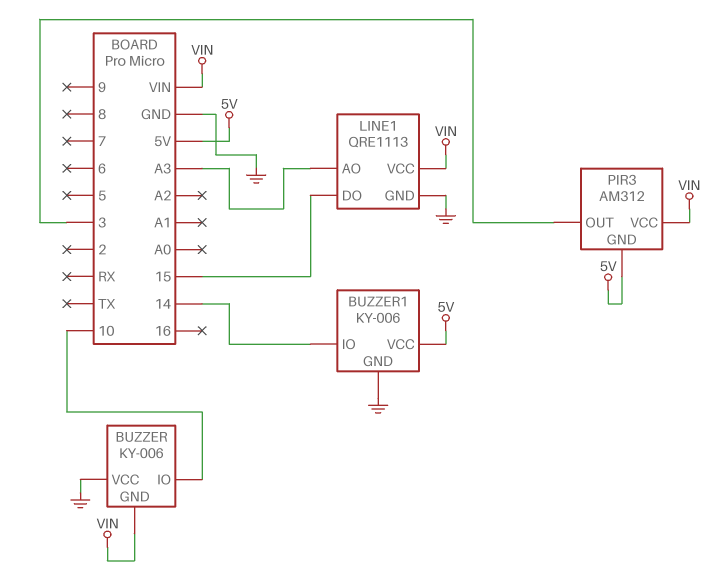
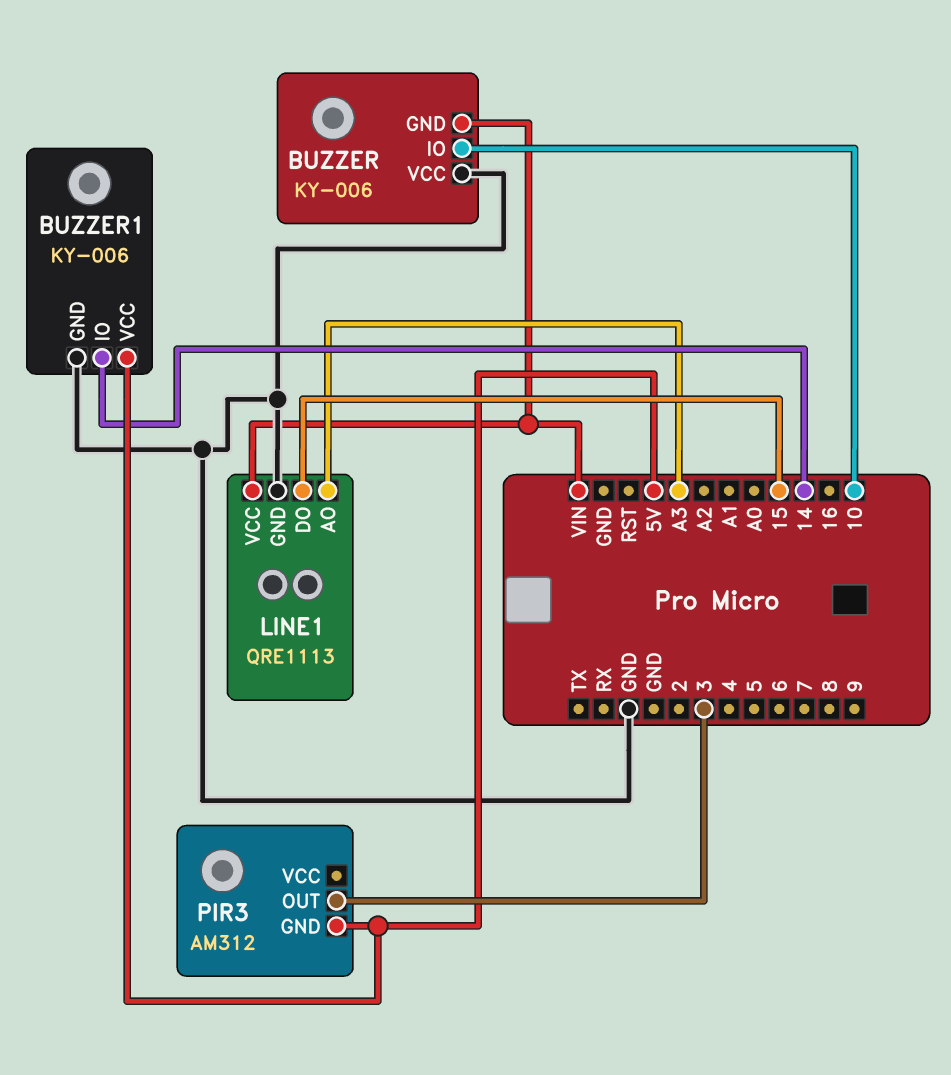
PIR3 pin VCC: VIN -> none

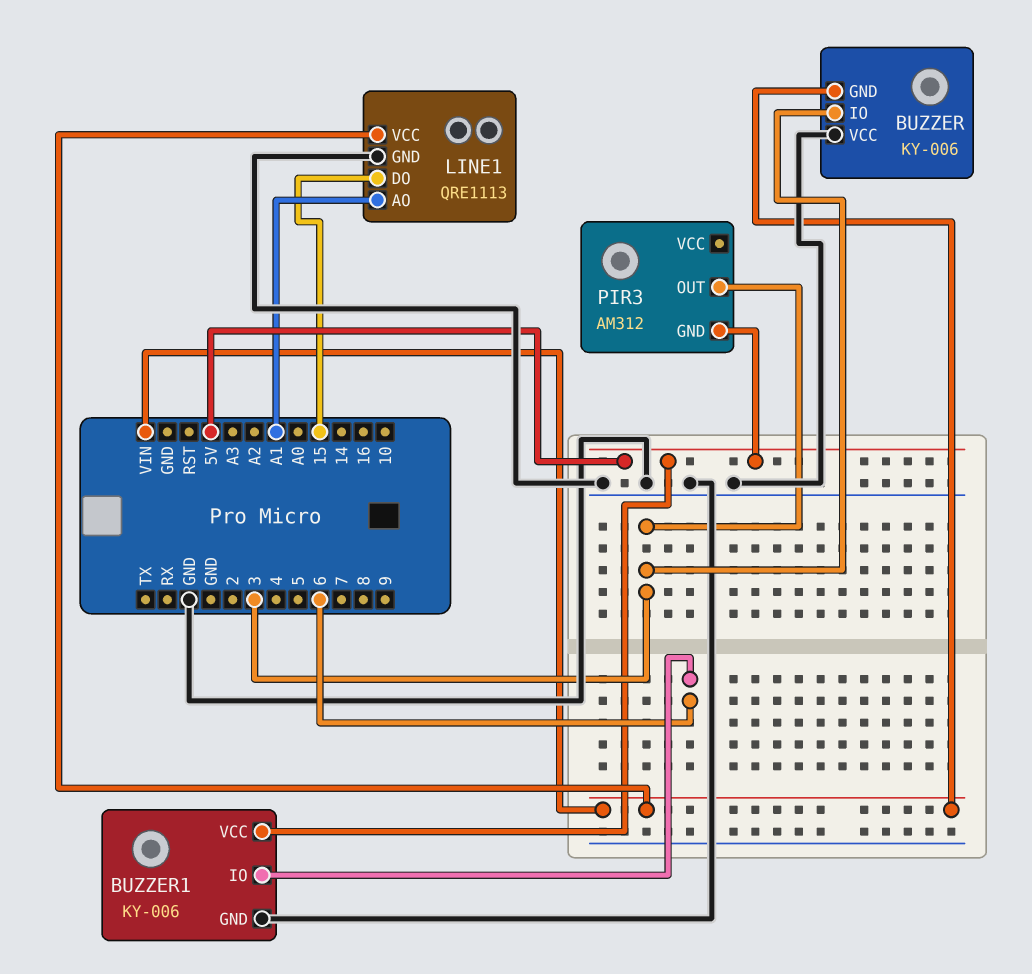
BUZZER pin IO: 10 -> 3
BUZZER1 pin IO: 14 -> 6
LINE1 pin AO: A3 -> A1

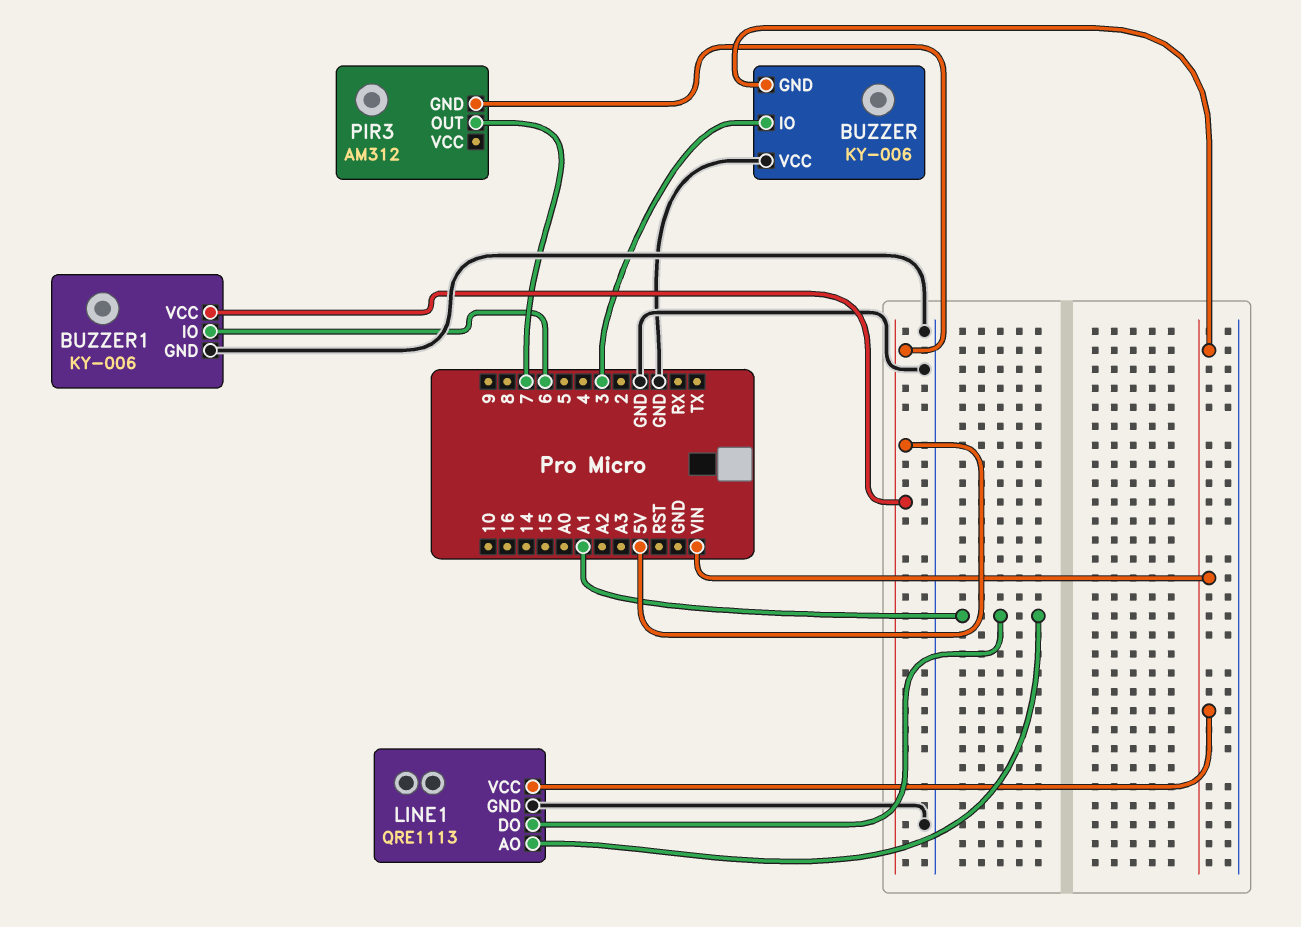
LINE1 pin DO: 15 -> A1
PIR3 pin OUT: 3 -> 7

